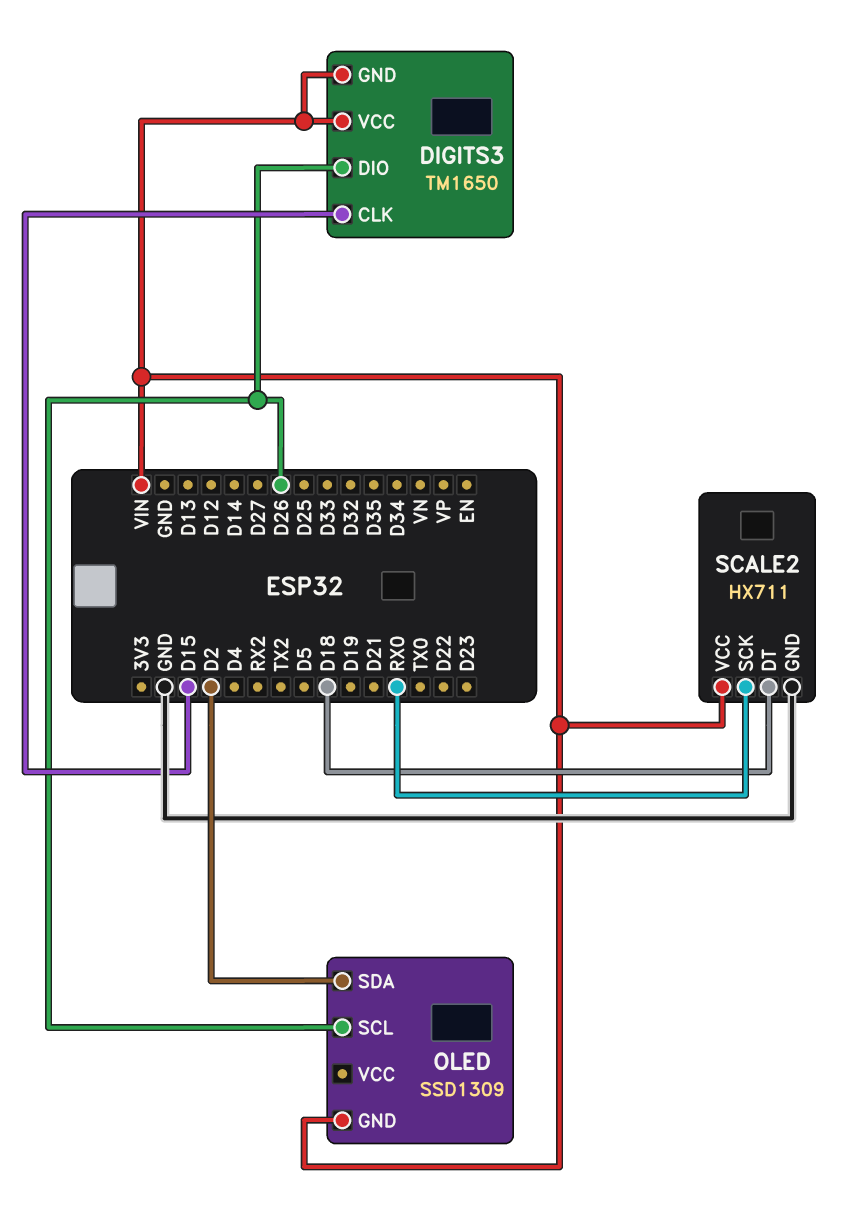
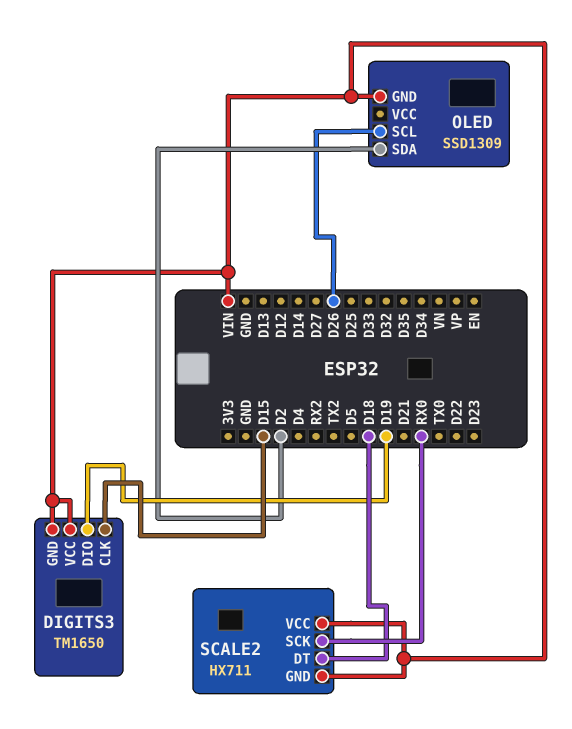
DIGITS3 pin DIO: D26 -> D19
SCALE2 pin GND: GND -> VIN

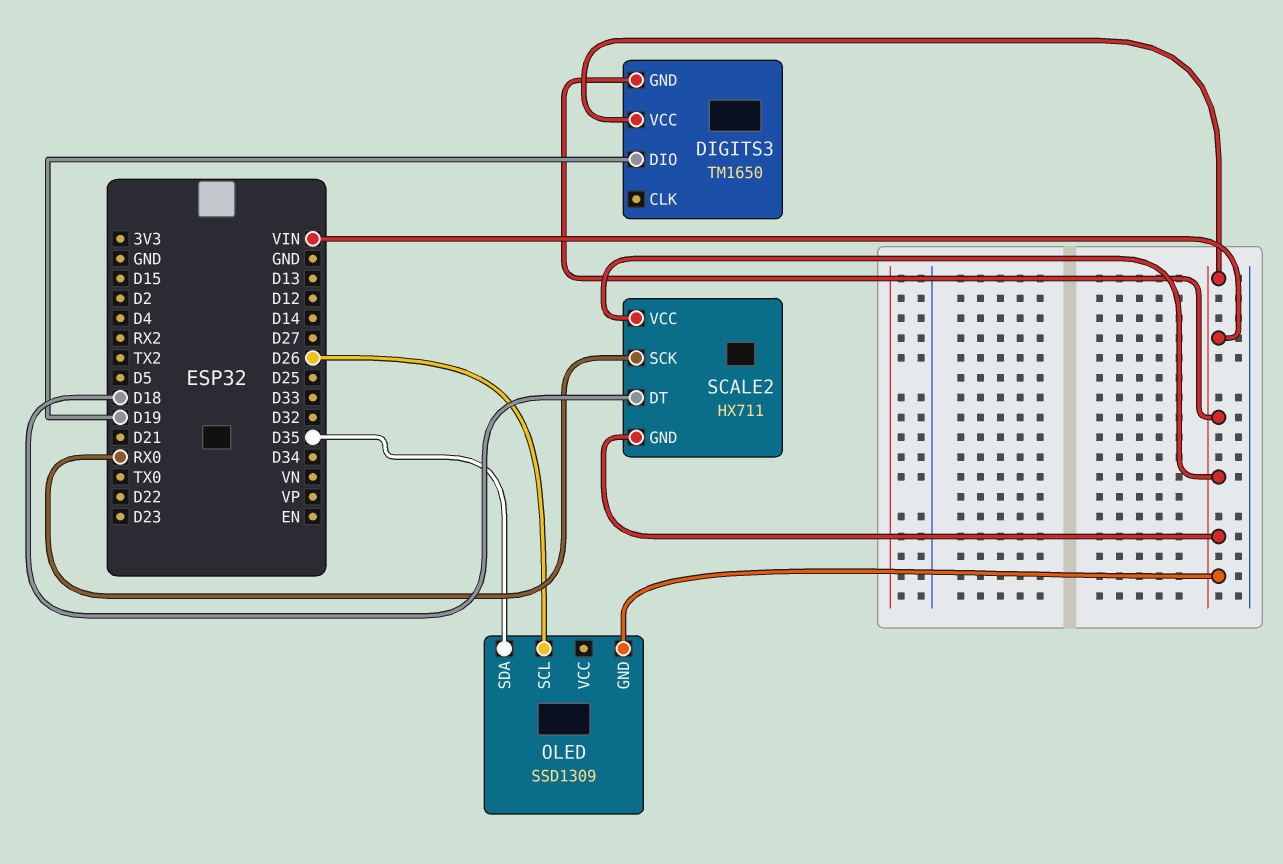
DIGITS3 pin CLK: D15 -> none
OLED pin SDA: D2 -> D35

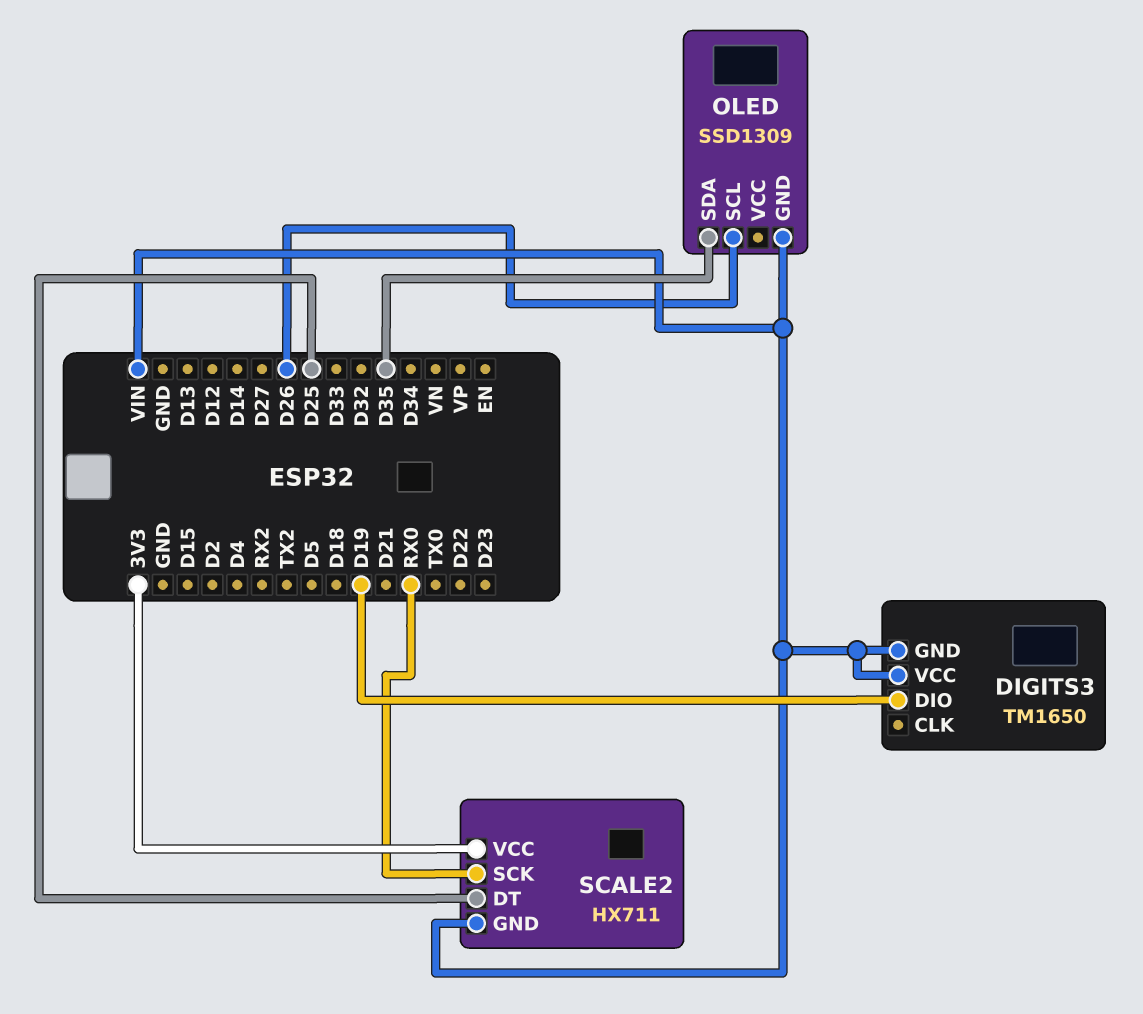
SCALE2 pin DT: D18 -> D25
SCALE2 pin VCC: VIN -> 3V3

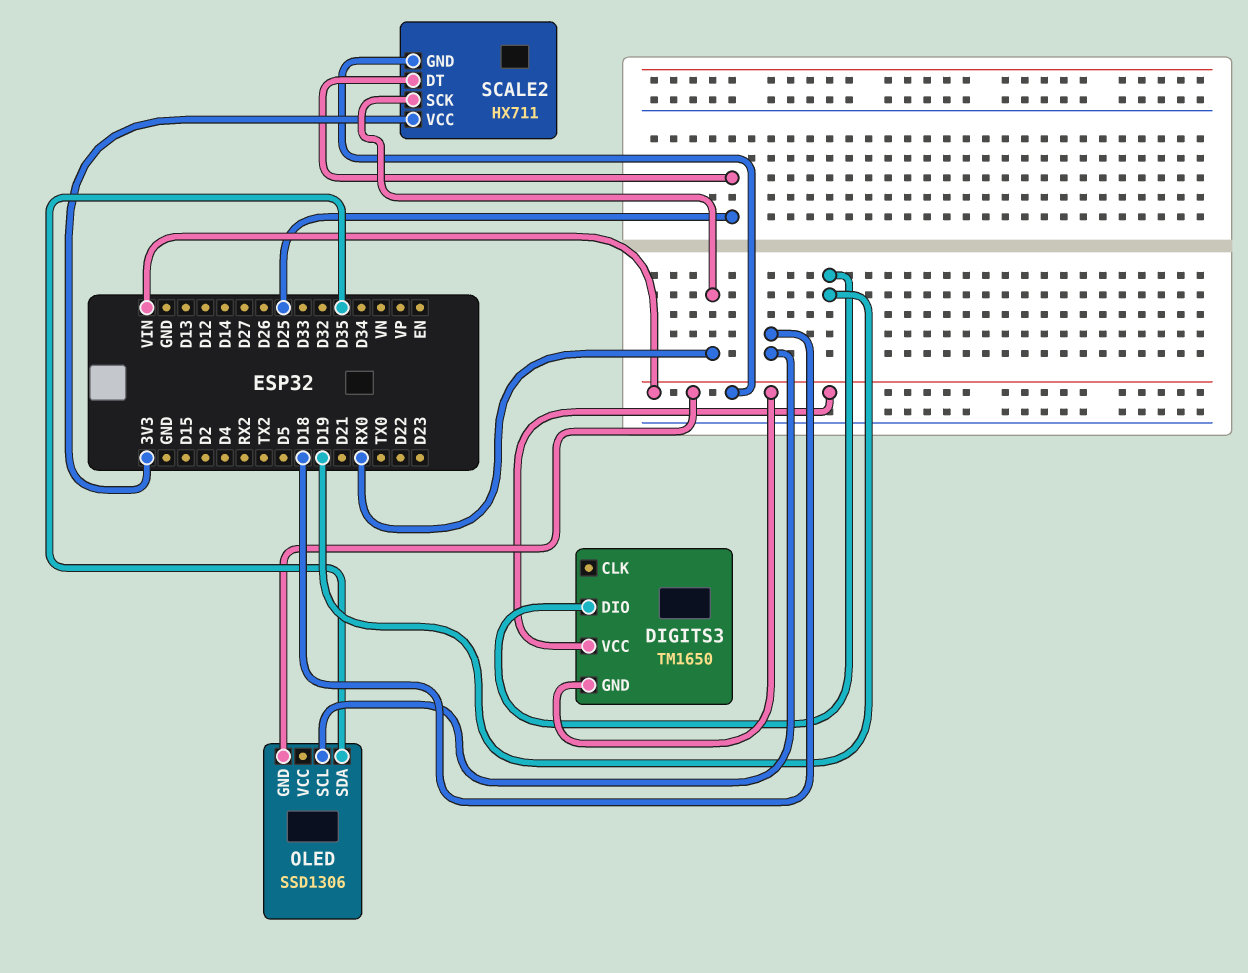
OLED: SSD1309 -> SSD1306
OLED pin SCL: D26 -> D18

